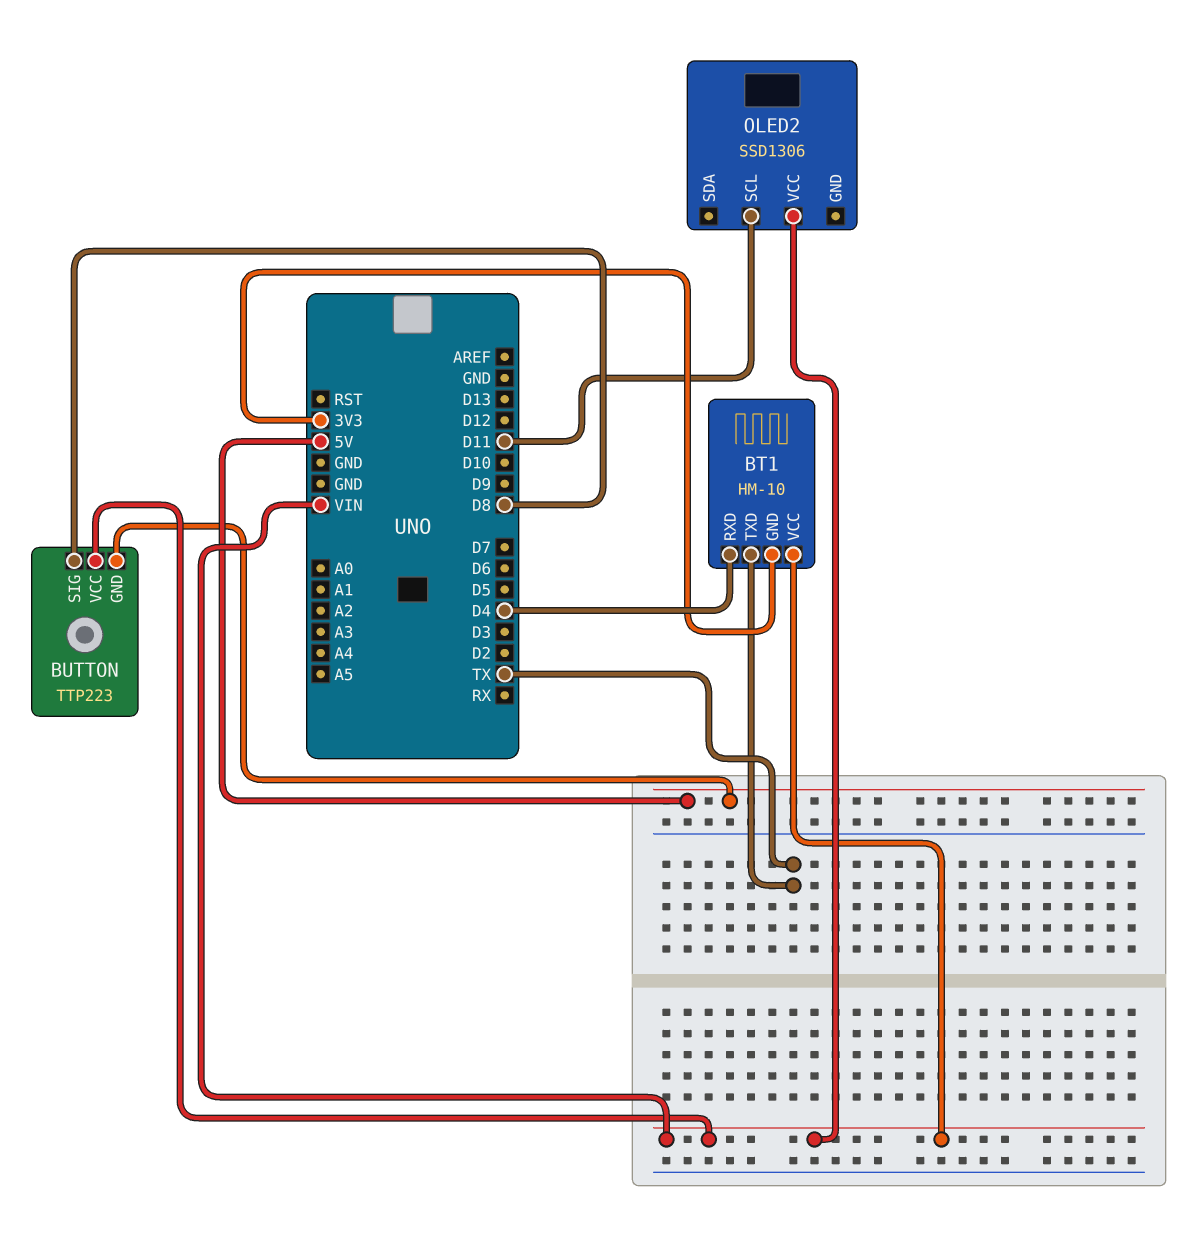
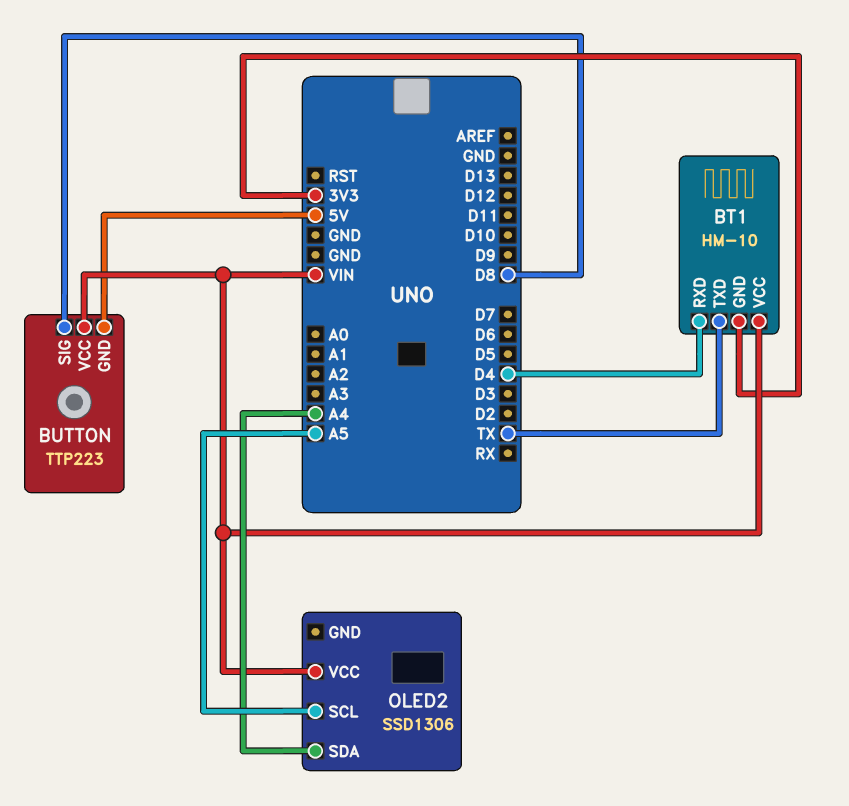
OLED2 pin SCL: D11 -> A5
OLED2 pin SDA: none -> A4

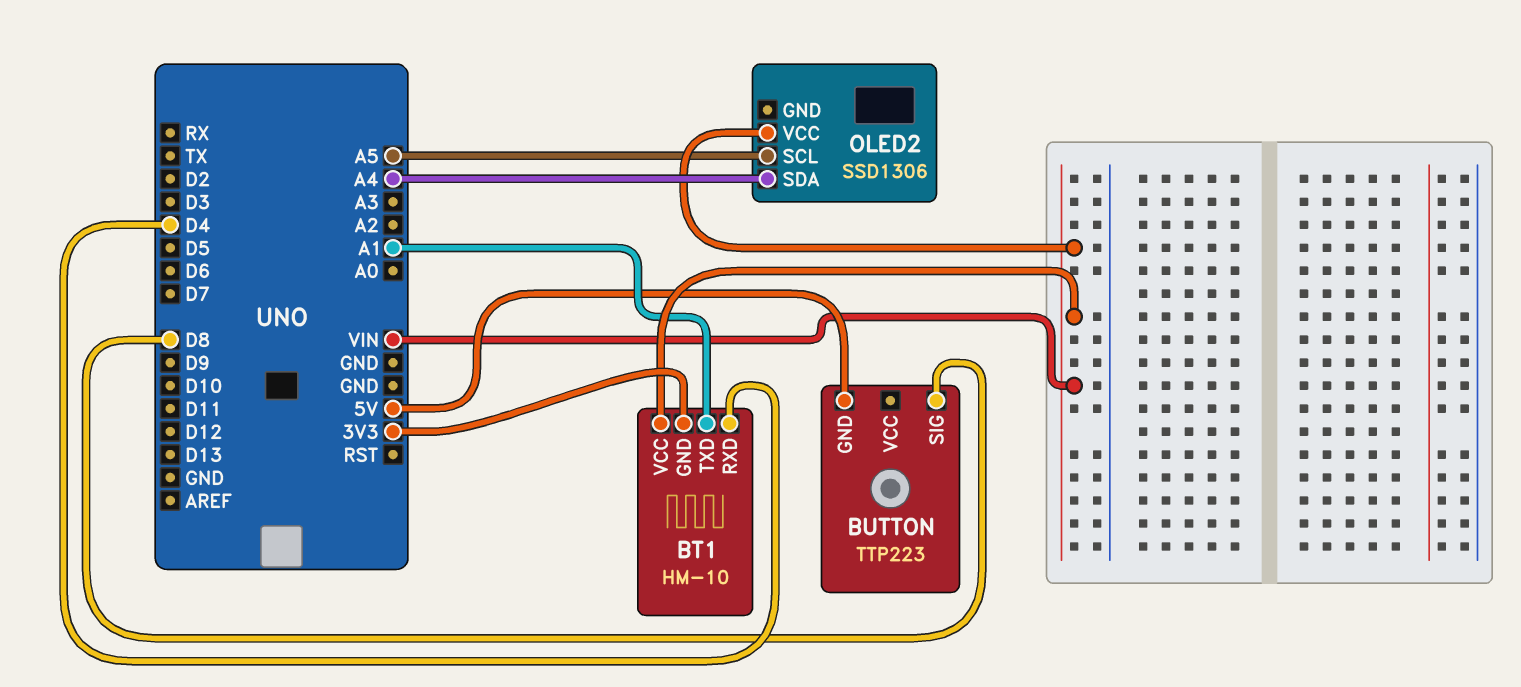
BT1 pin TXD: TX -> A1
BUTTON pin VCC: VIN -> none

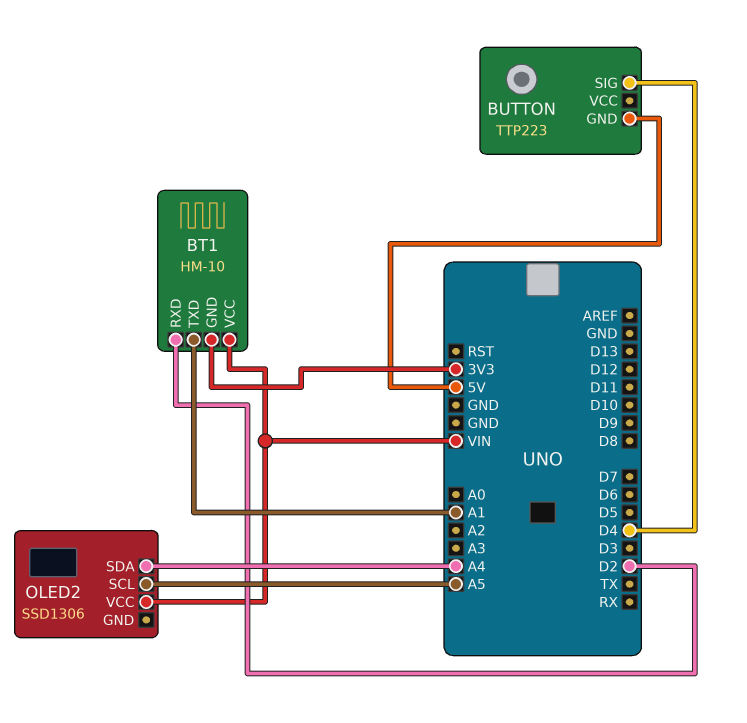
BT1 pin RXD: D4 -> D2
BUTTON pin SIG: D8 -> D4

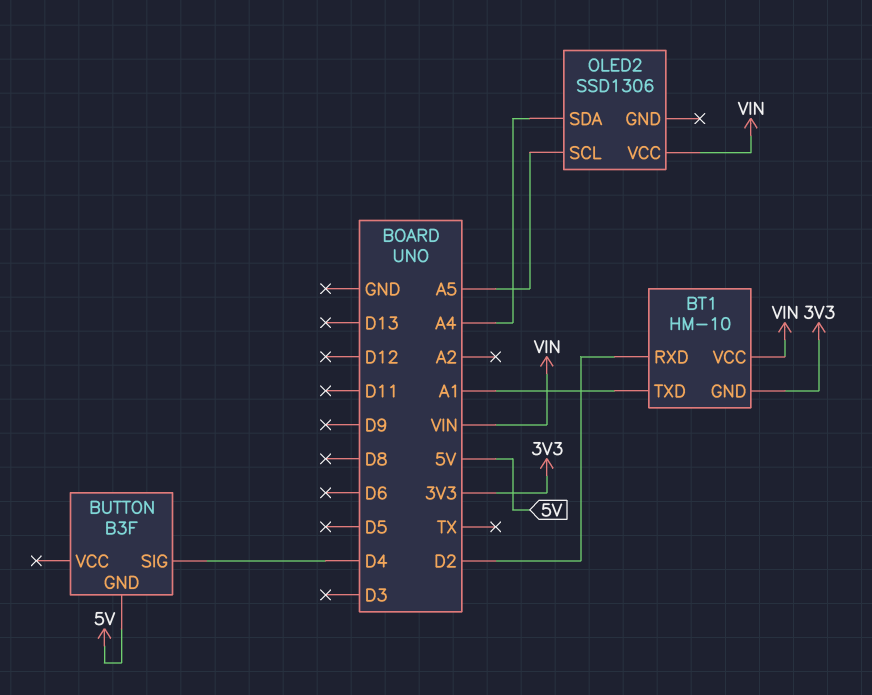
BUTTON: TTP223 -> B3F

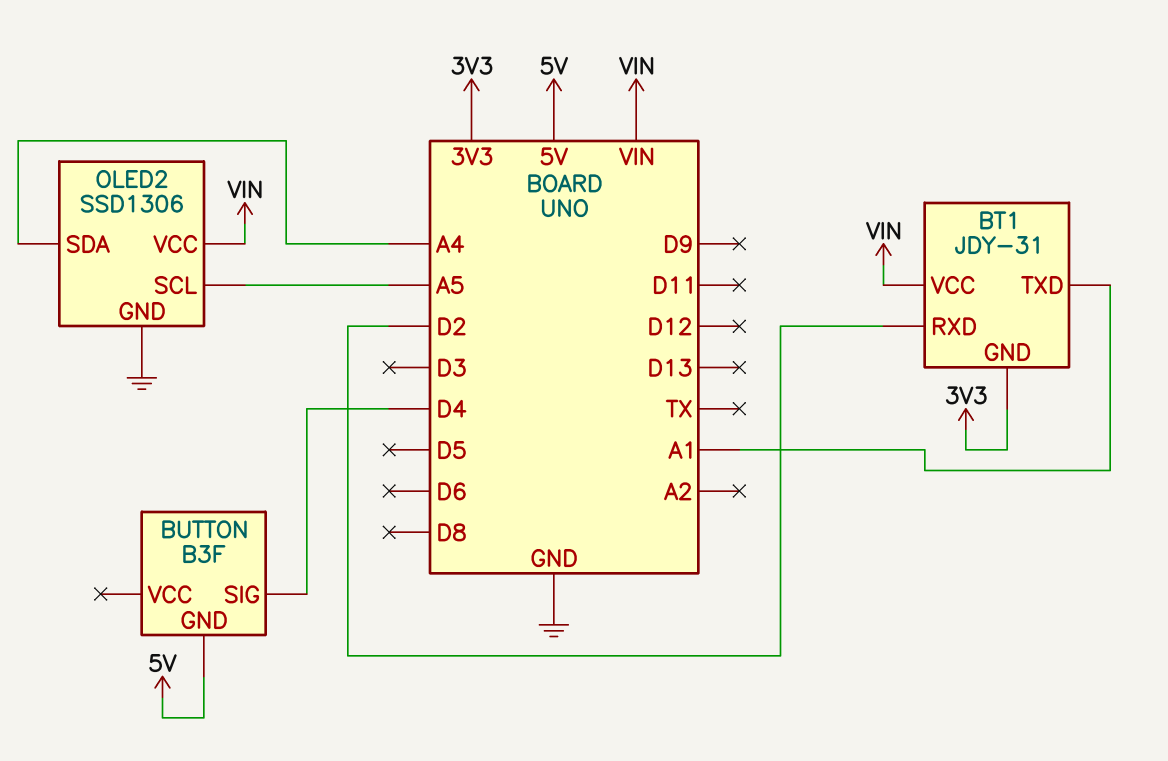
BT1: HM-10 -> JDY-31
OLED2 pin GND: none -> GND

